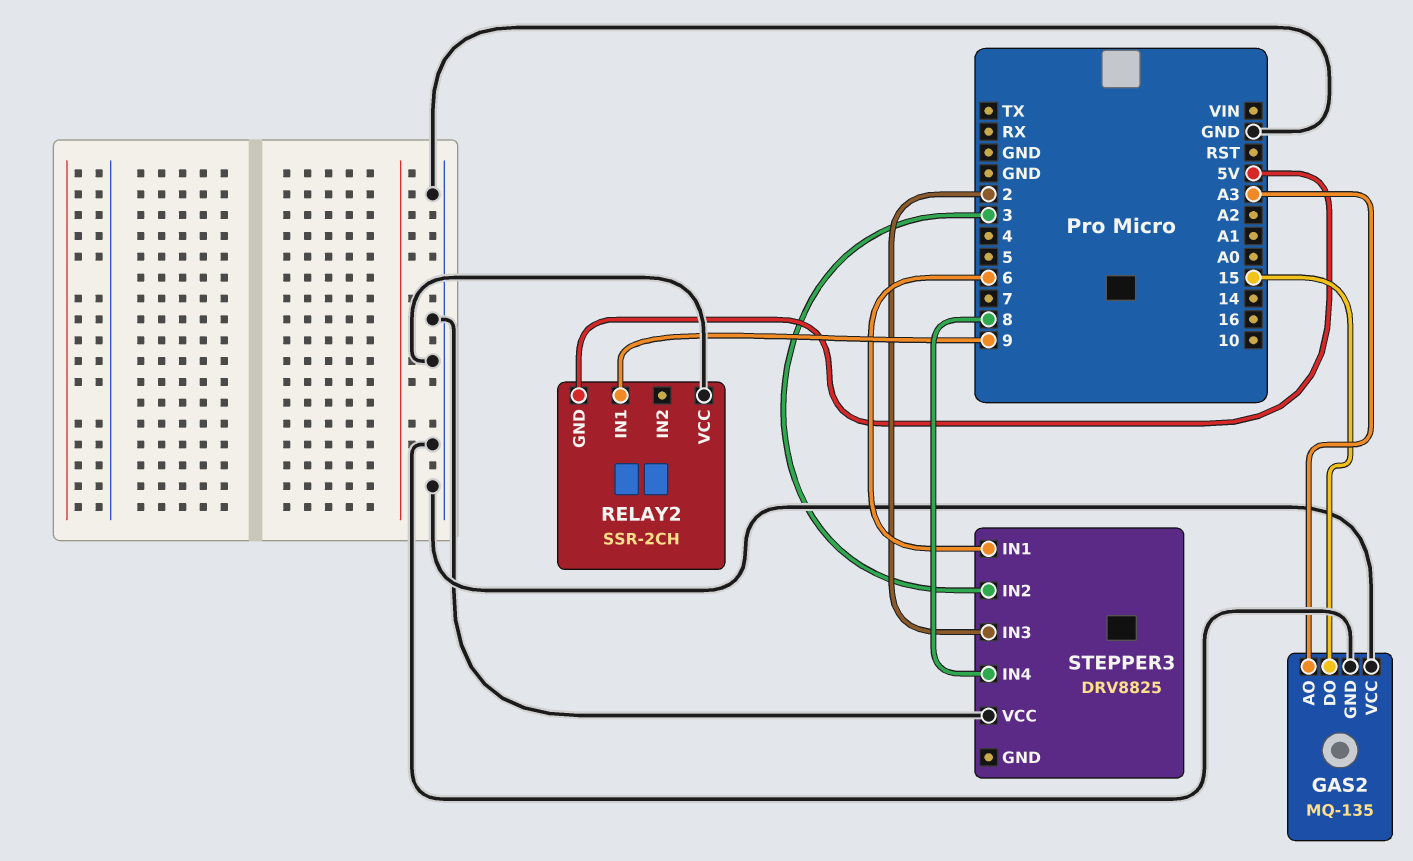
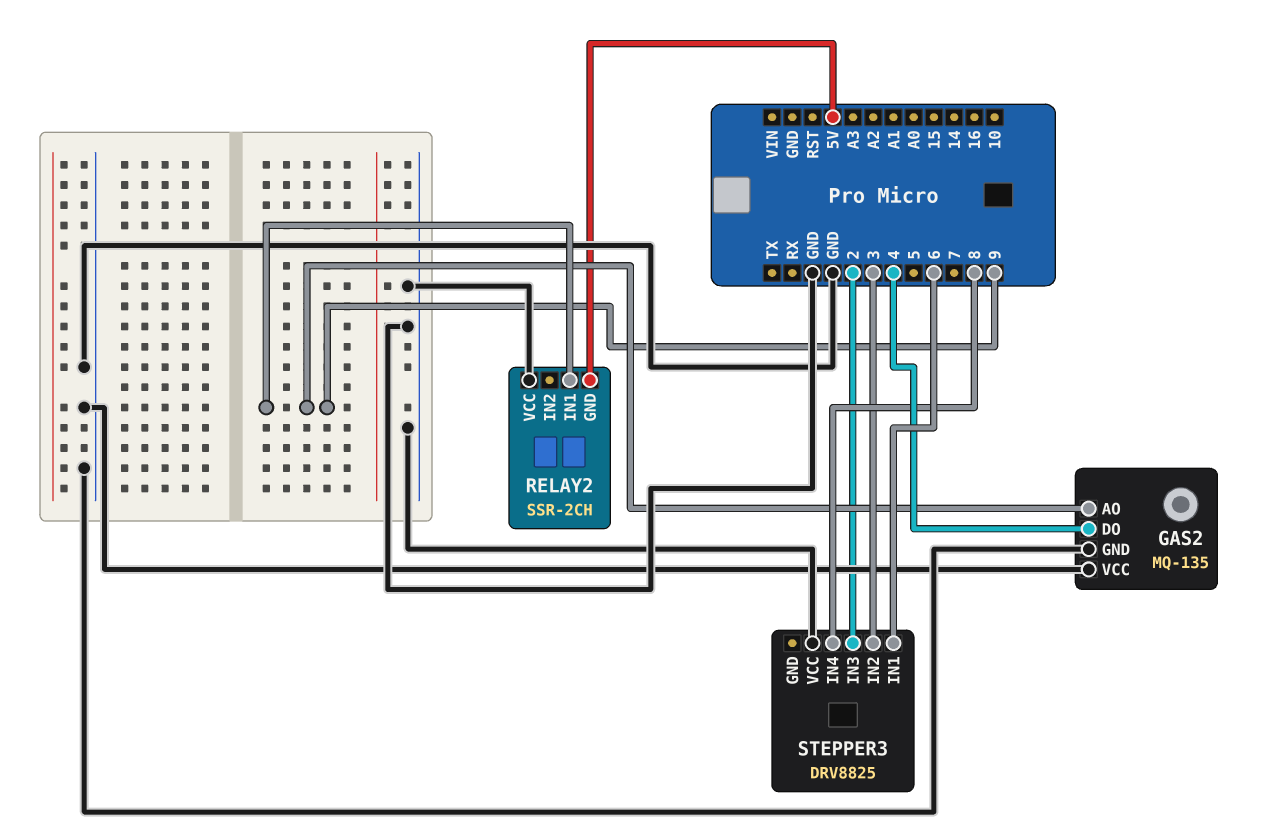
GAS2 pin AO: A3 -> 9
GAS2 pin DO: 15 -> 4

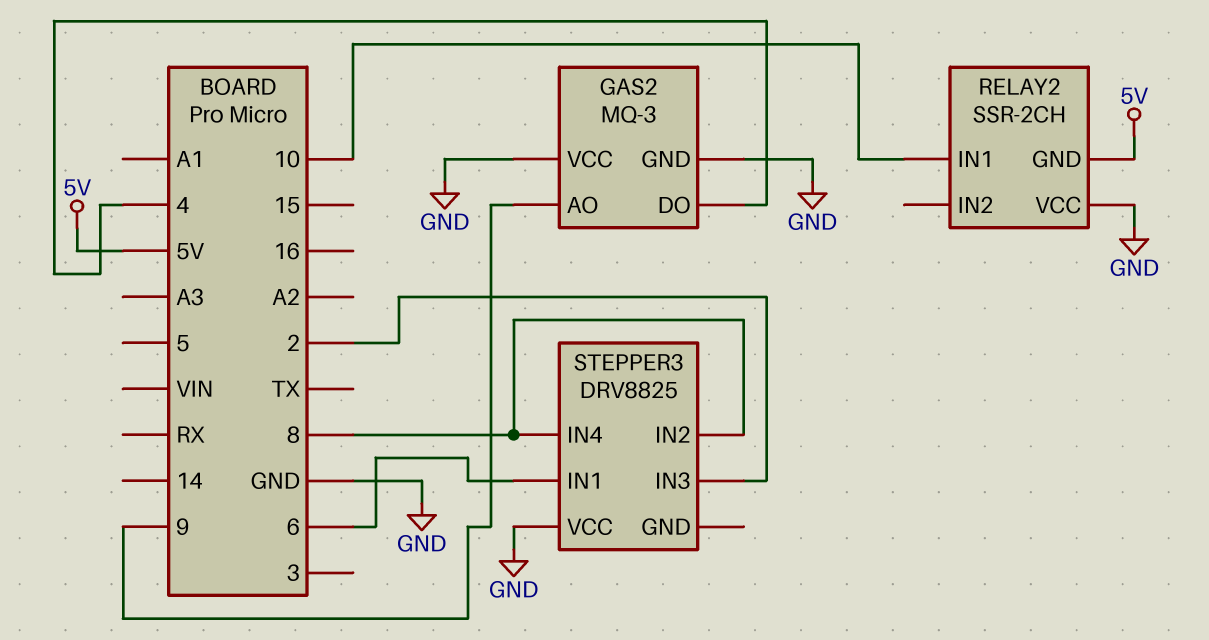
GAS2: MQ-135 -> MQ-3
RELAY2 pin IN1: 9 -> 10
STEPPER3 pin IN2: 3 -> 8

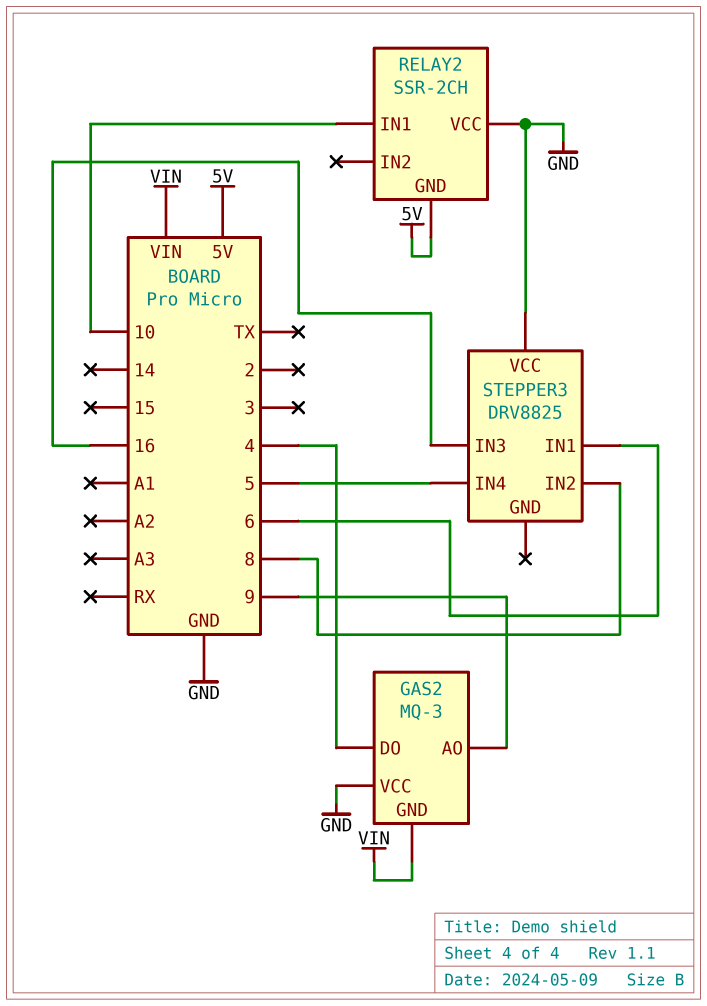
GAS2 pin GND: GND -> VIN
STEPPER3 pin IN3: 2 -> 16
STEPPER3 pin IN4: 8 -> 5

